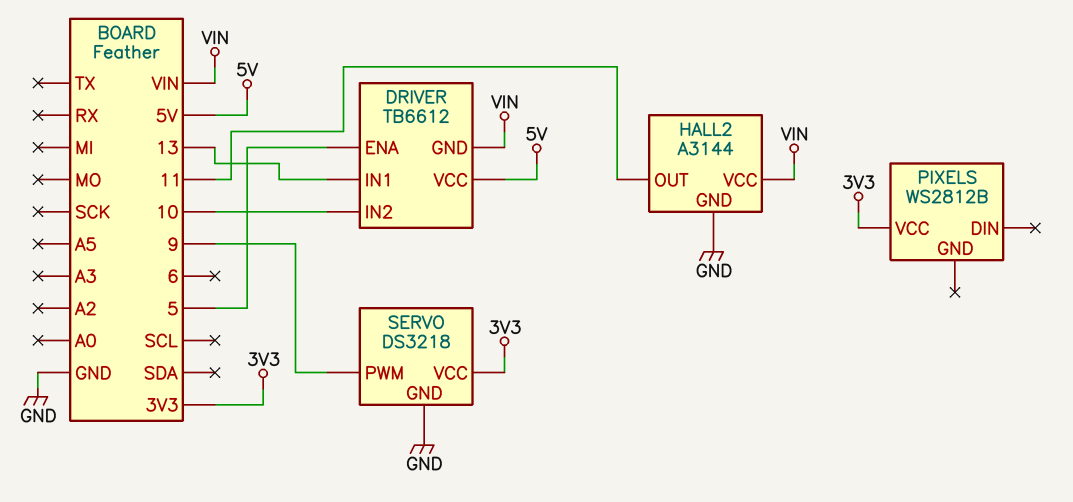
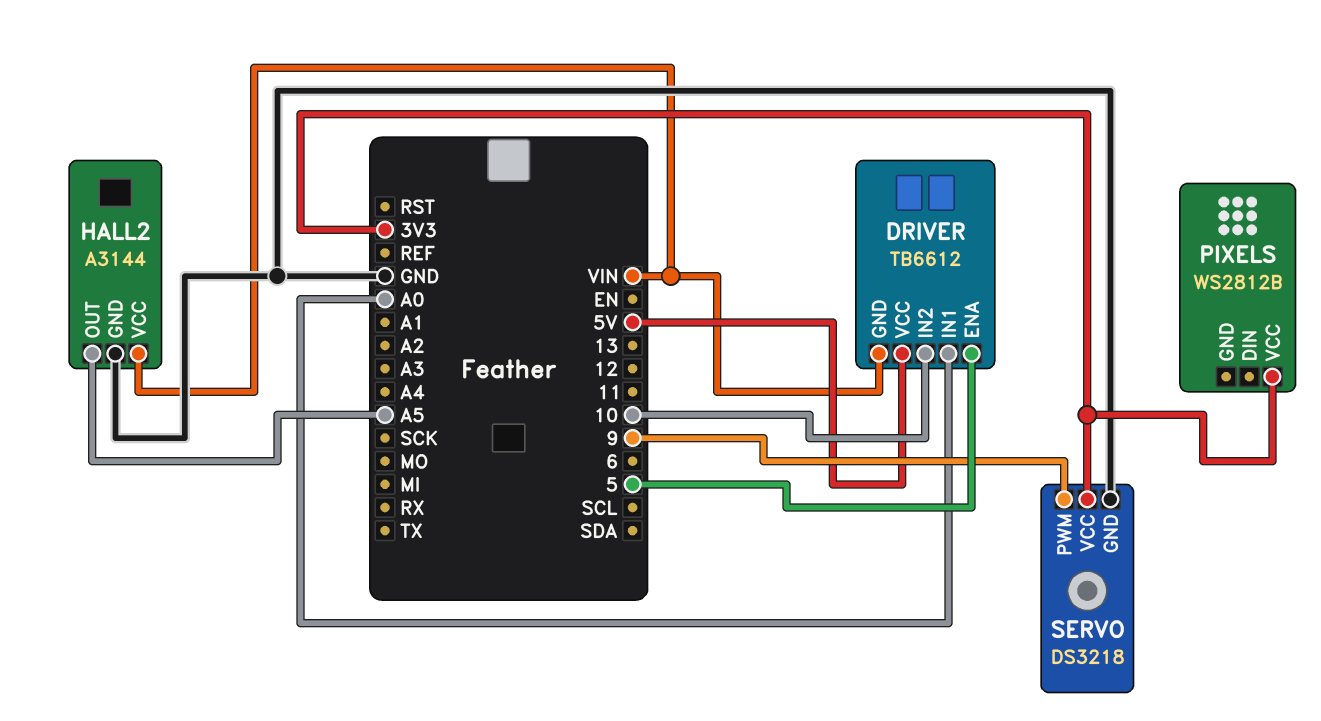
DRIVER pin IN1: 13 -> A0
HALL2 pin OUT: 11 -> A5

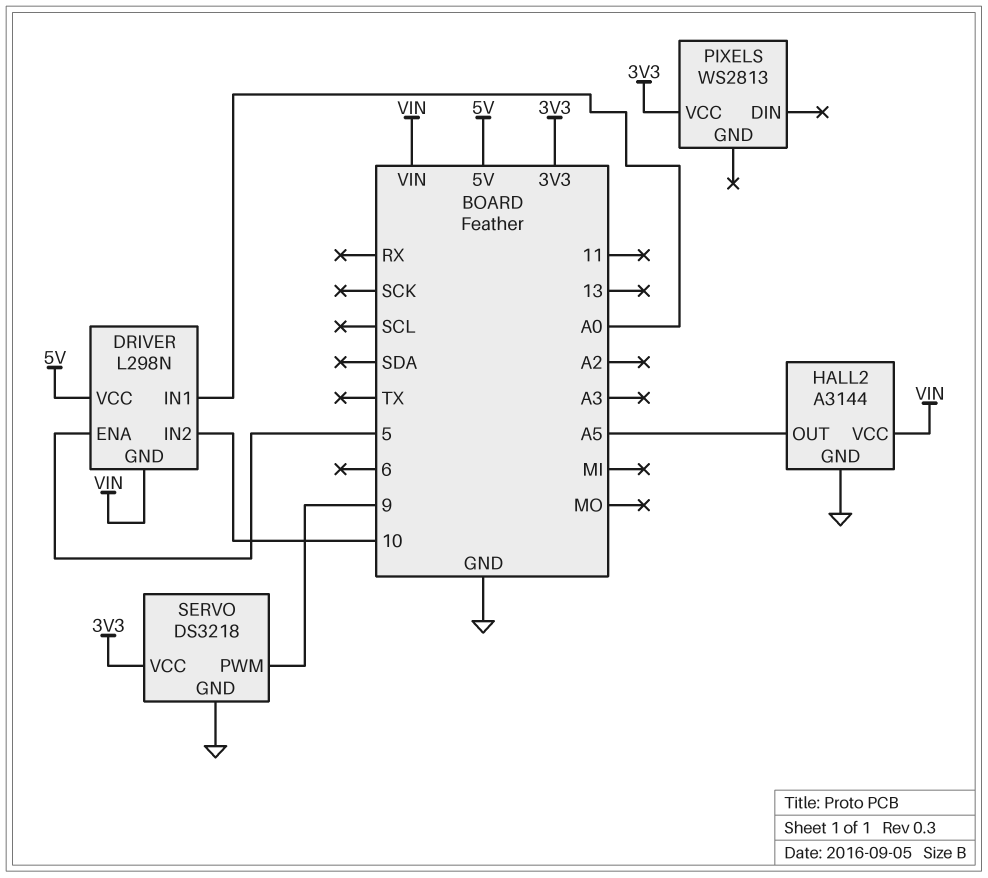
DRIVER: TB6612 -> L298N
PIXELS: WS2812B -> WS2813

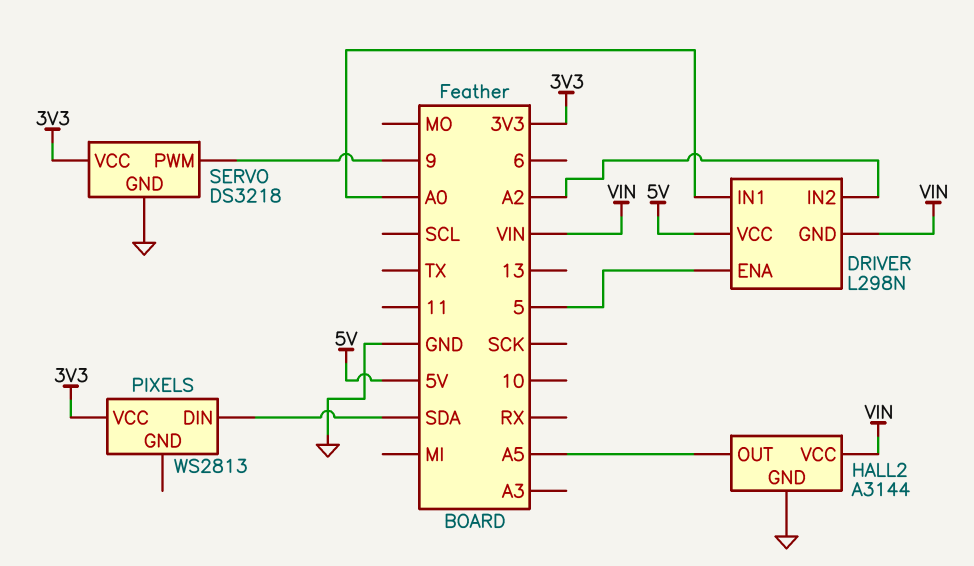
DRIVER pin IN2: 10 -> A2
PIXELS pin DIN: none -> SDA

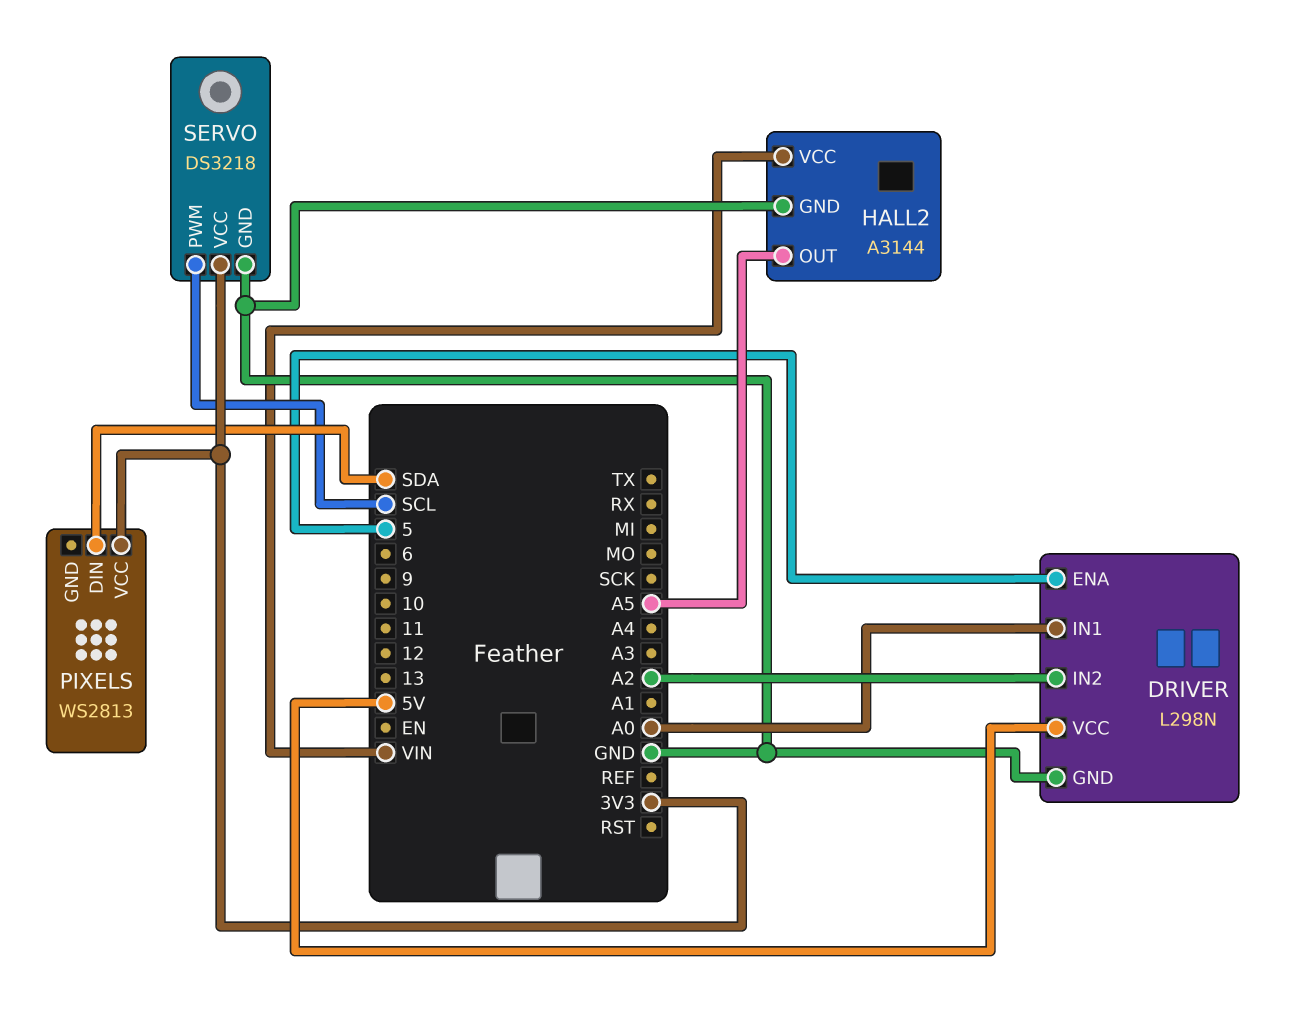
DRIVER pin GND: VIN -> GND
SERVO pin PWM: 9 -> SCL

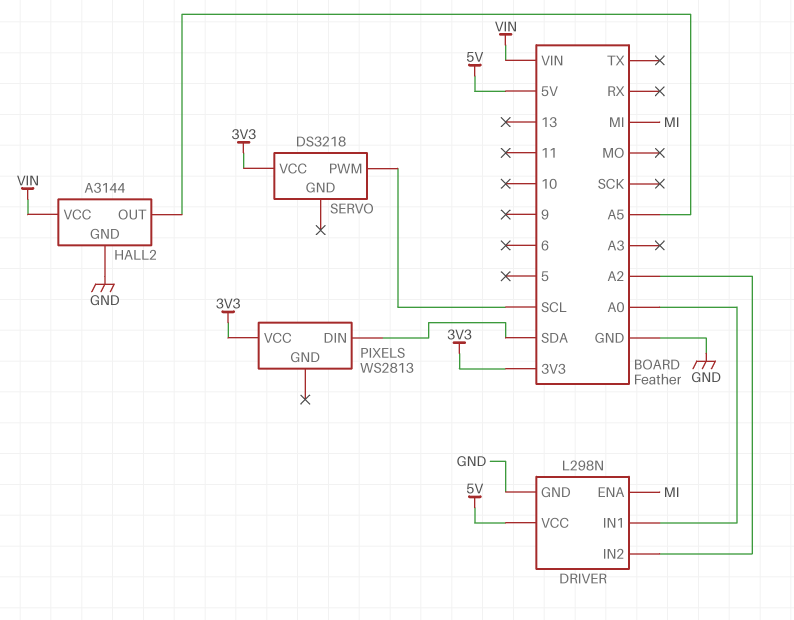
DRIVER pin ENA: 5 -> MI
SERVO pin GND: GND -> none

